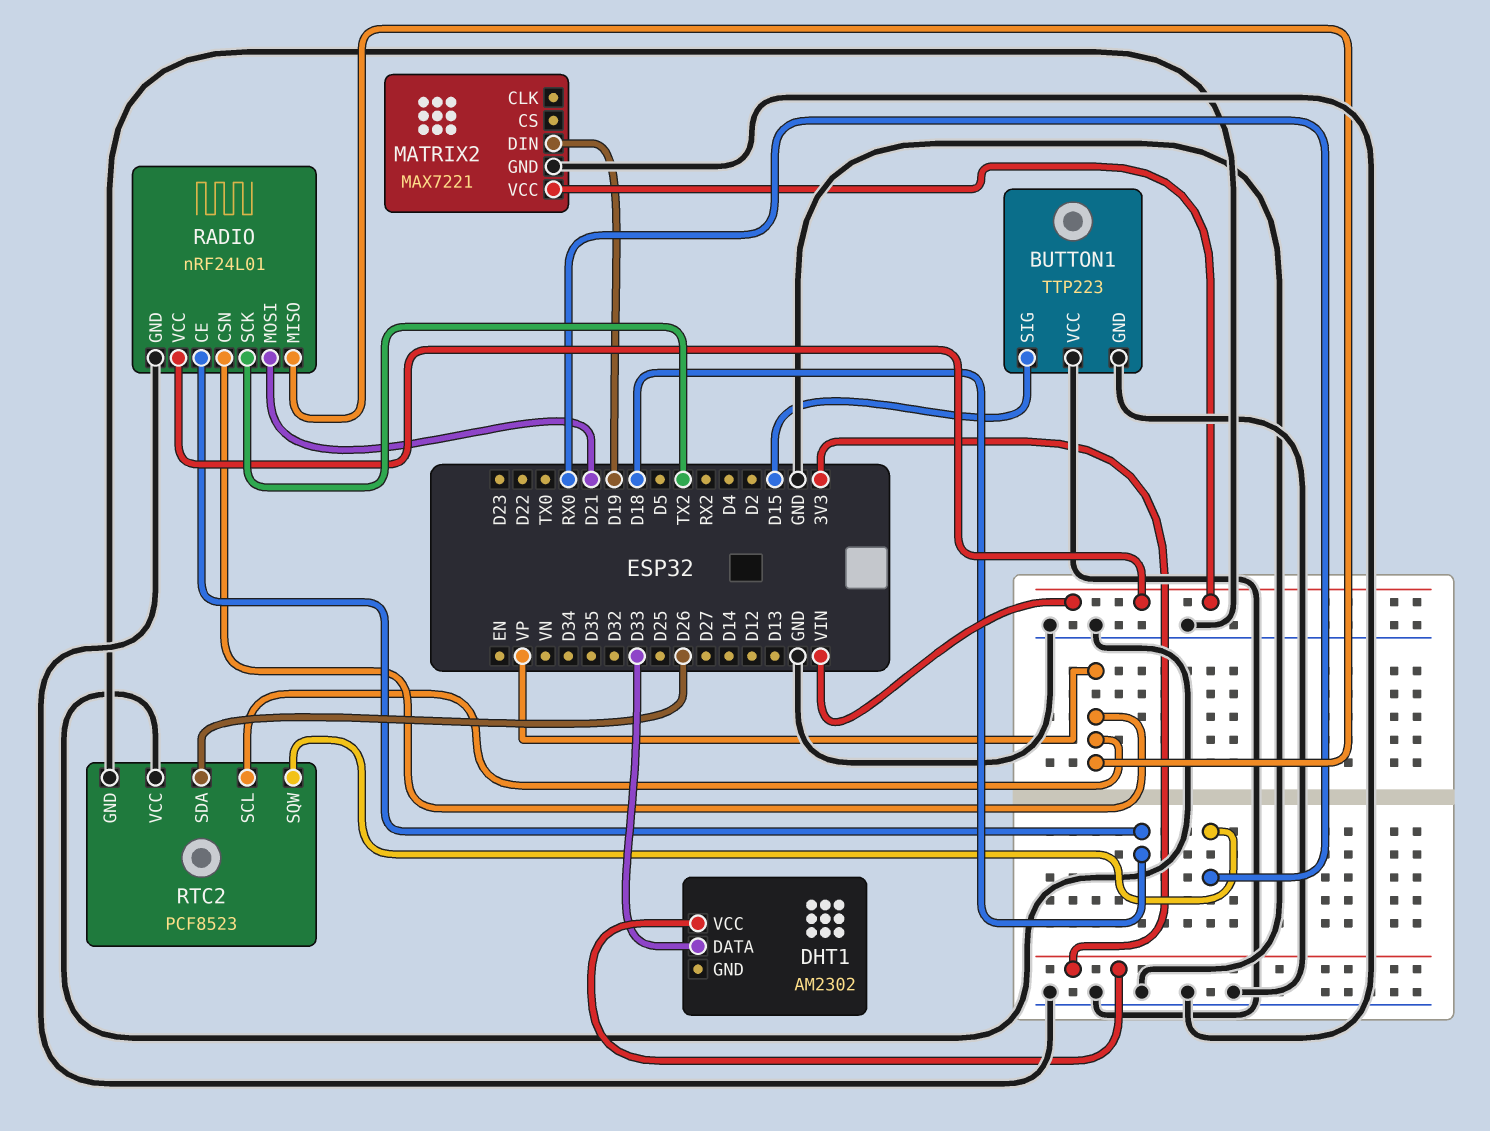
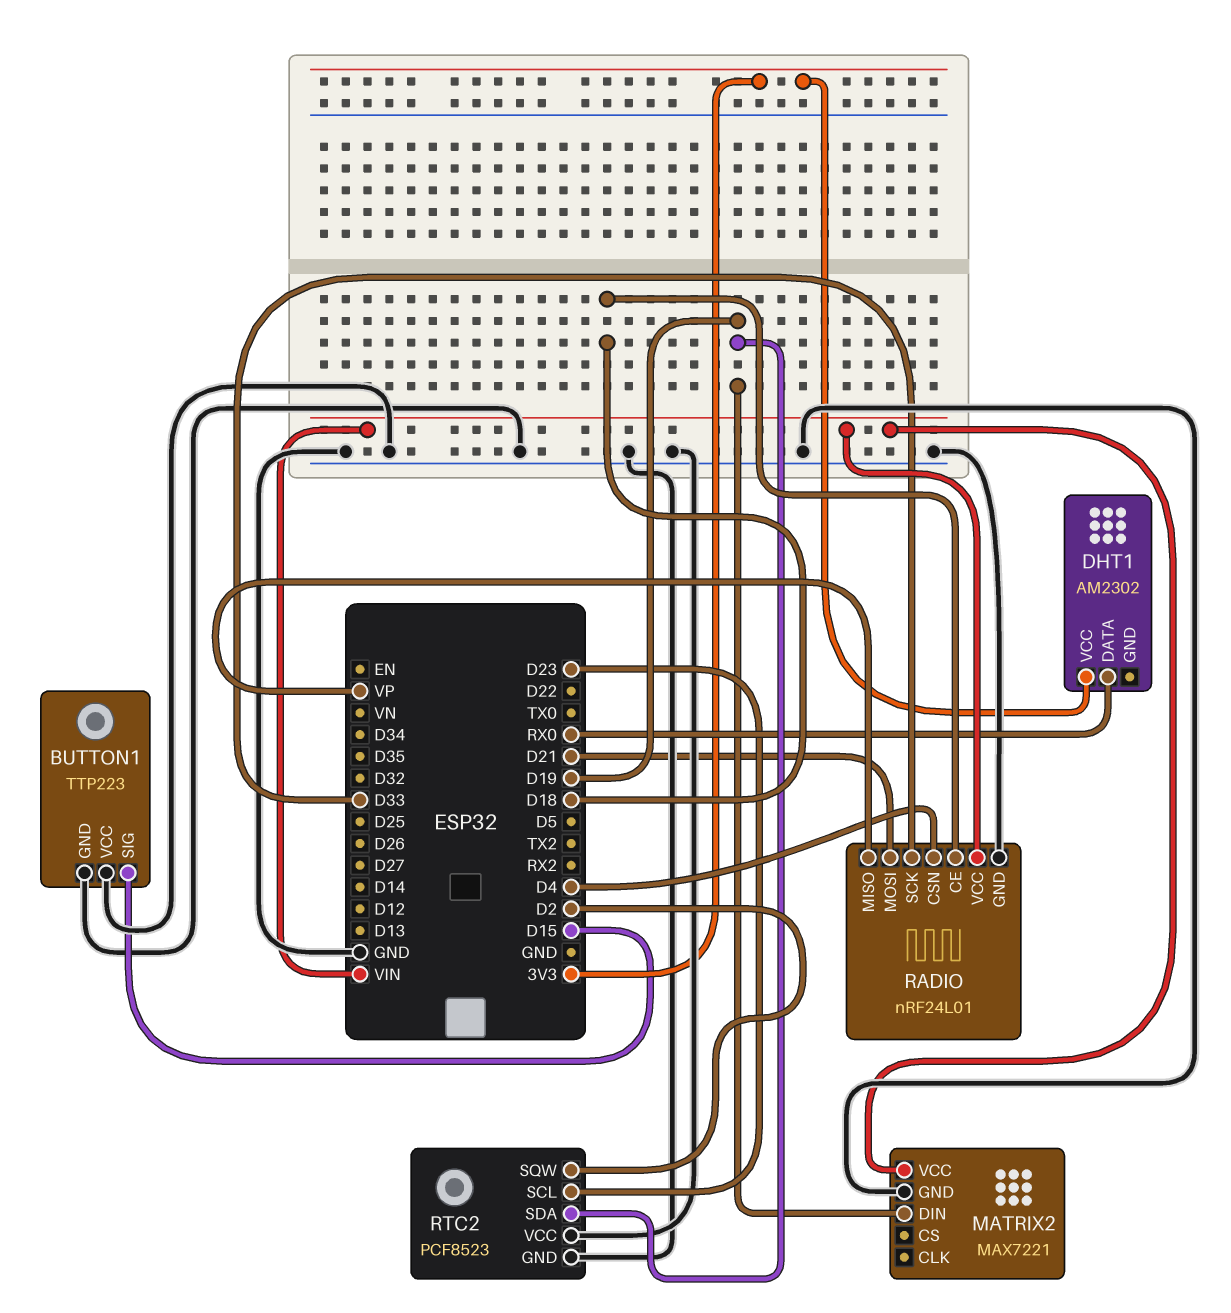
DHT1 pin DATA: D33 -> RX0
RADIO pin CSN: VP -> D4
RADIO pin SCK: TX2 -> D33
RTC2 pin SCL: VP -> D23
RTC2 pin SDA: D26 -> D19
RTC2 pin SQW: RX0 -> D2

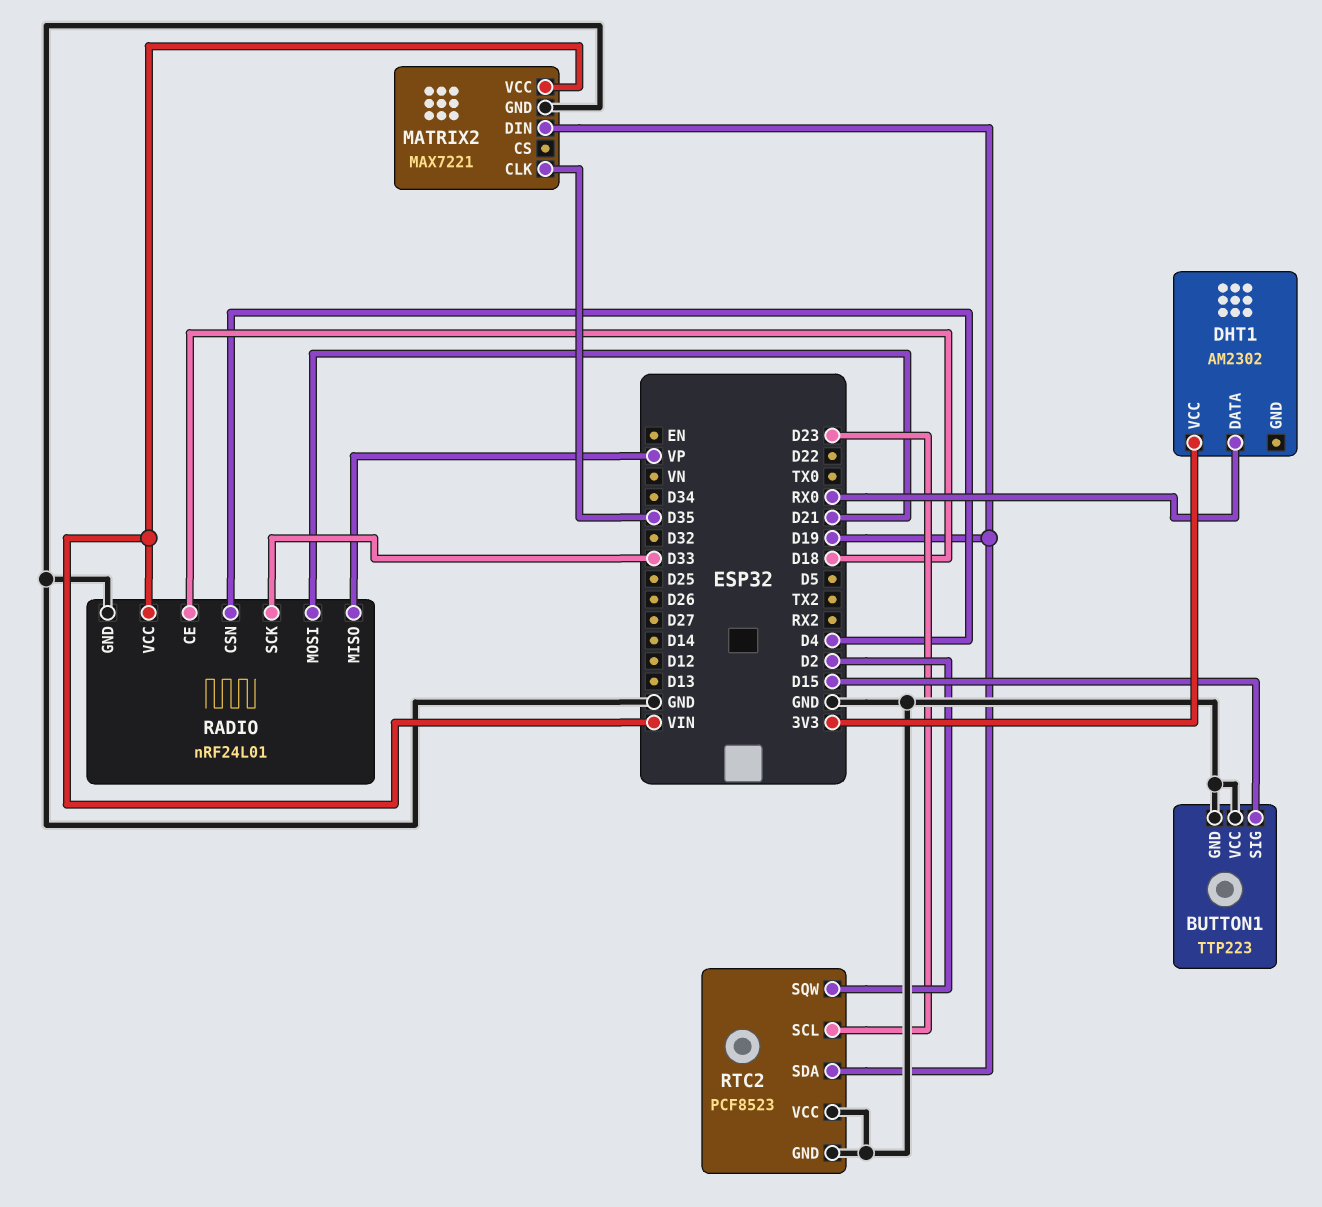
MATRIX2 pin CLK: none -> D35

